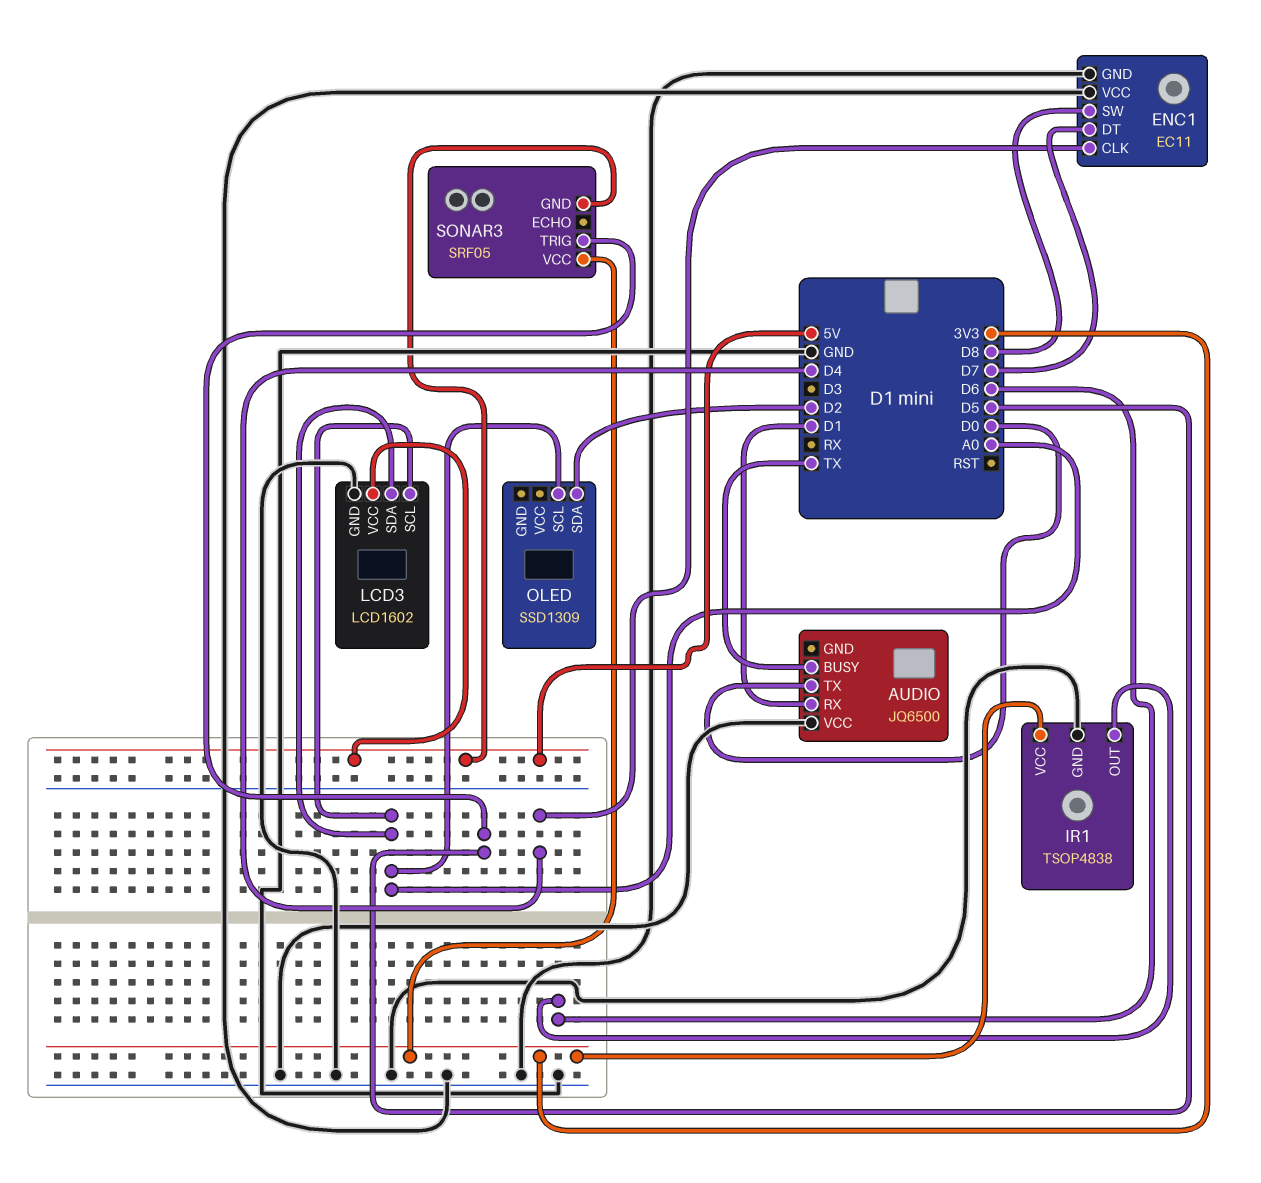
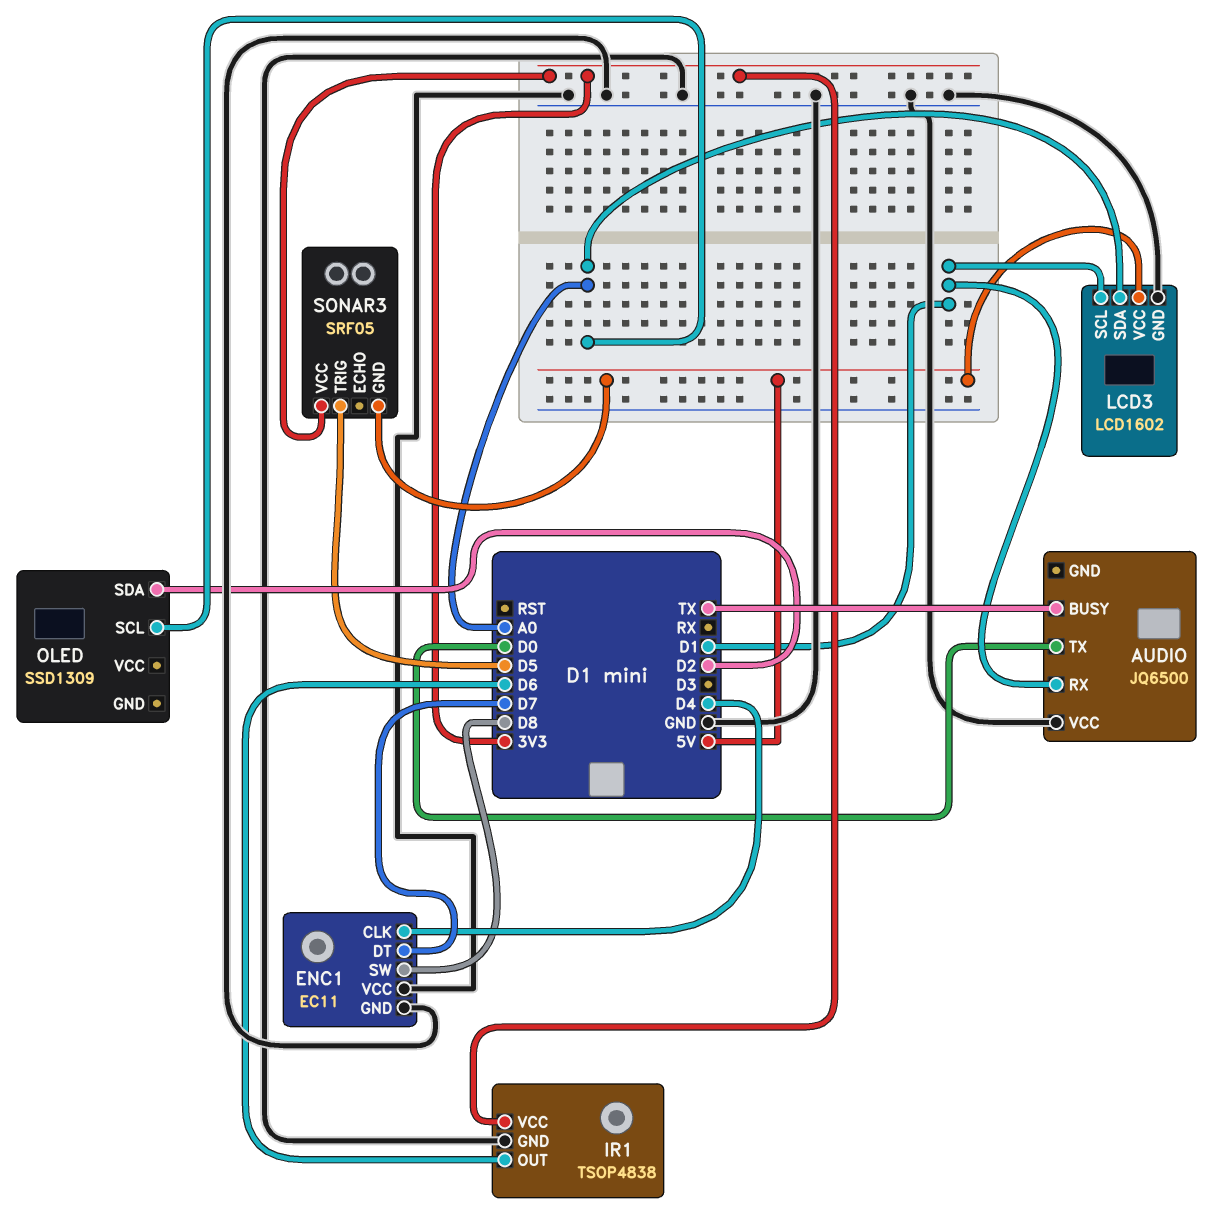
LCD3 pin SCL: A0 -> D1

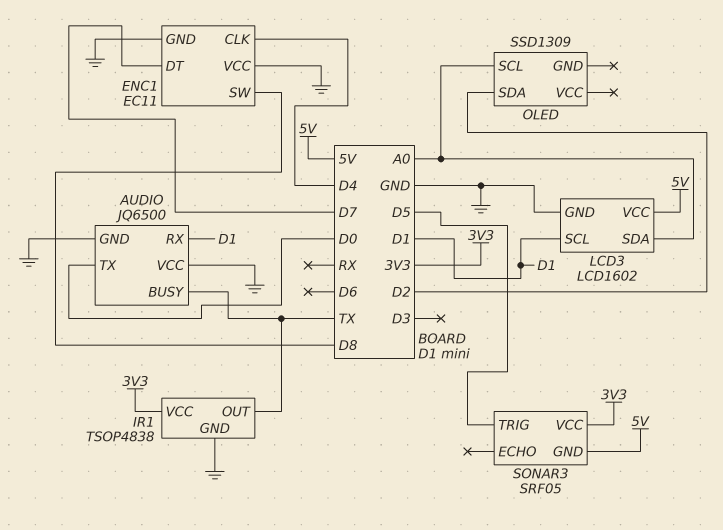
AUDIO pin GND: none -> GND
IR1 pin OUT: D6 -> TX

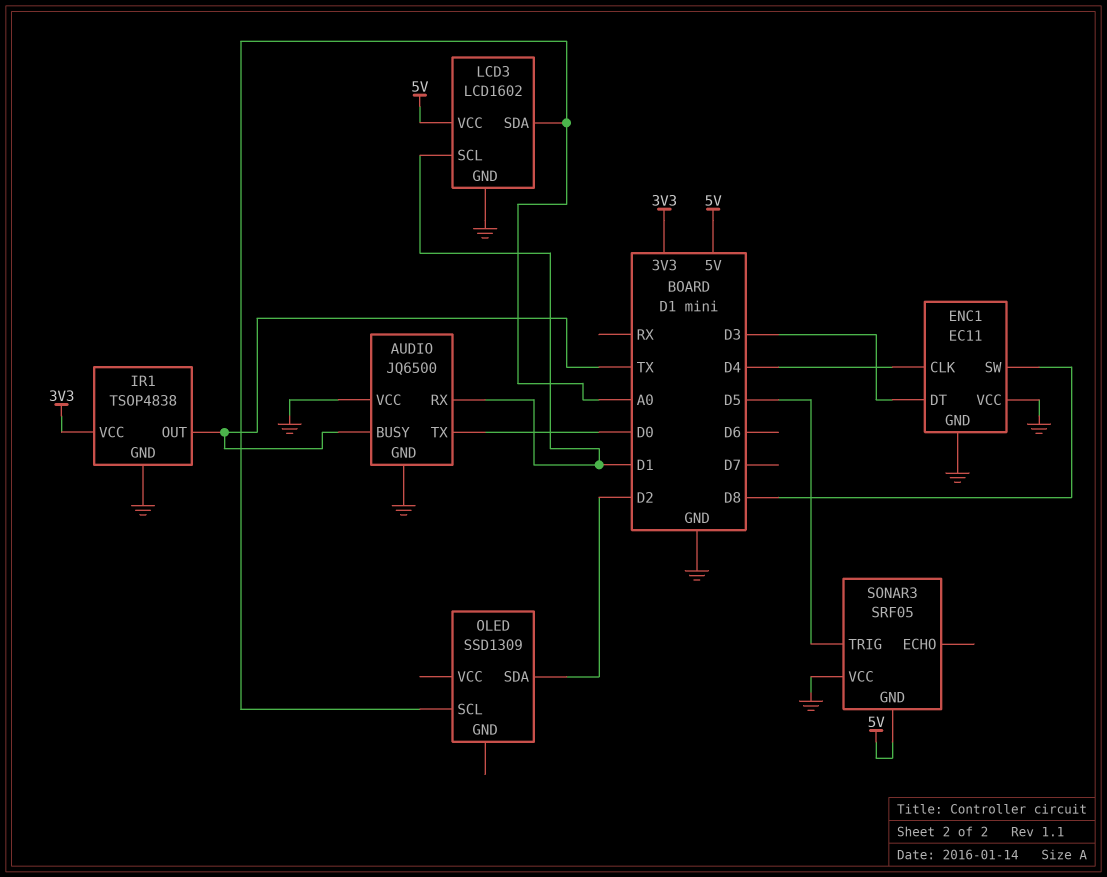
ENC1 pin DT: D7 -> D3
SONAR3 pin VCC: 3V3 -> GND

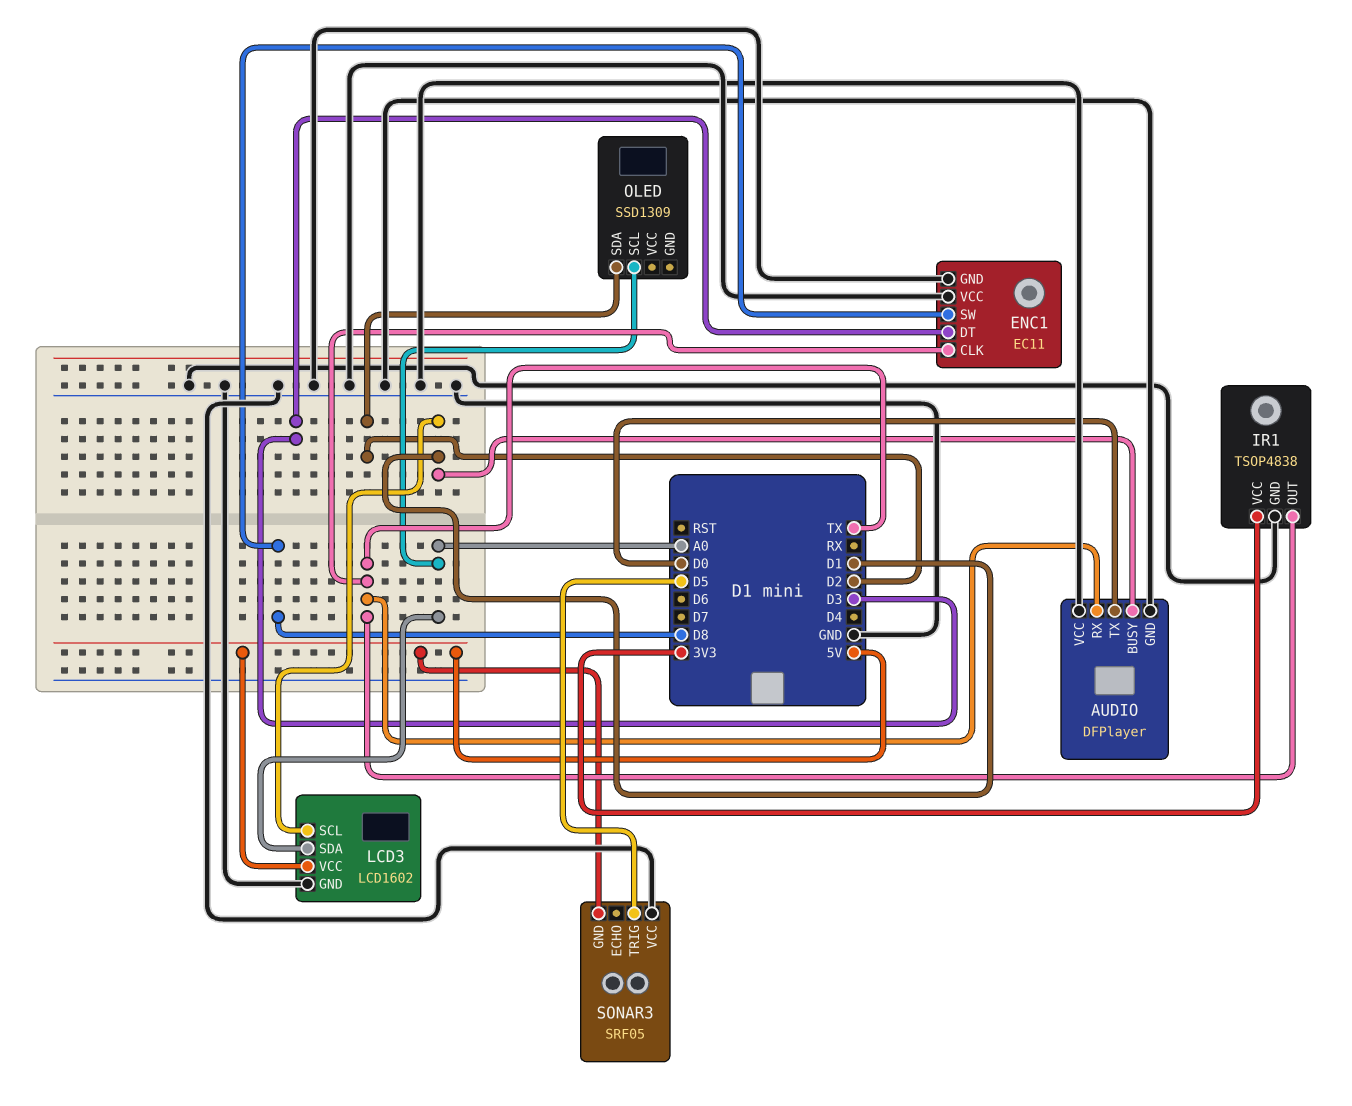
AUDIO: JQ6500 -> DFPlayer
AUDIO pin BUSY: TX -> D1
AUDIO pin RX: D1 -> TX
ENC1 pin CLK: D4 -> TX

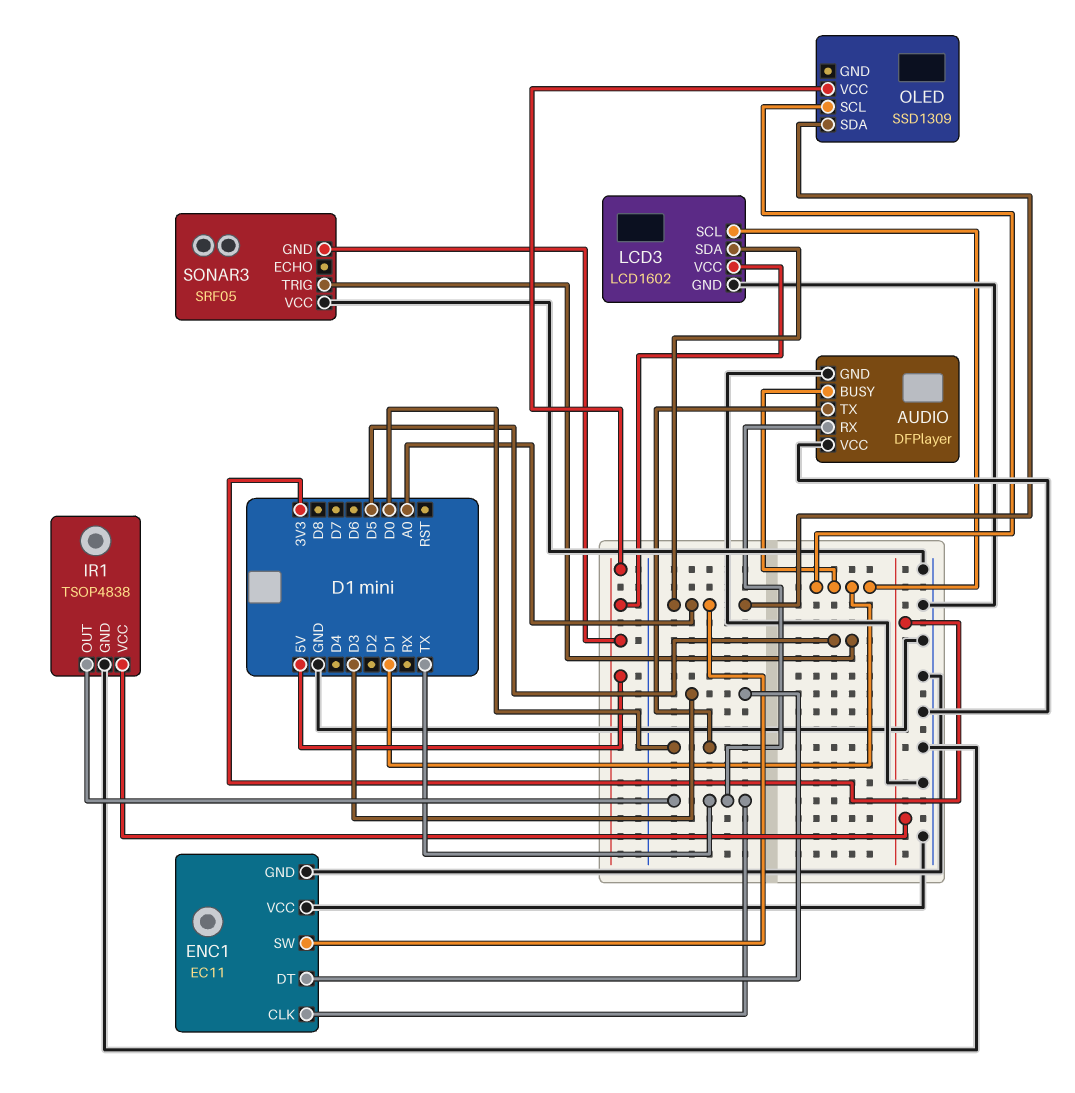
ENC1 pin SW: D8 -> A0
OLED pin SCL: A0 -> D1
OLED pin SDA: D2 -> A0
OLED pin VCC: none -> 5V

